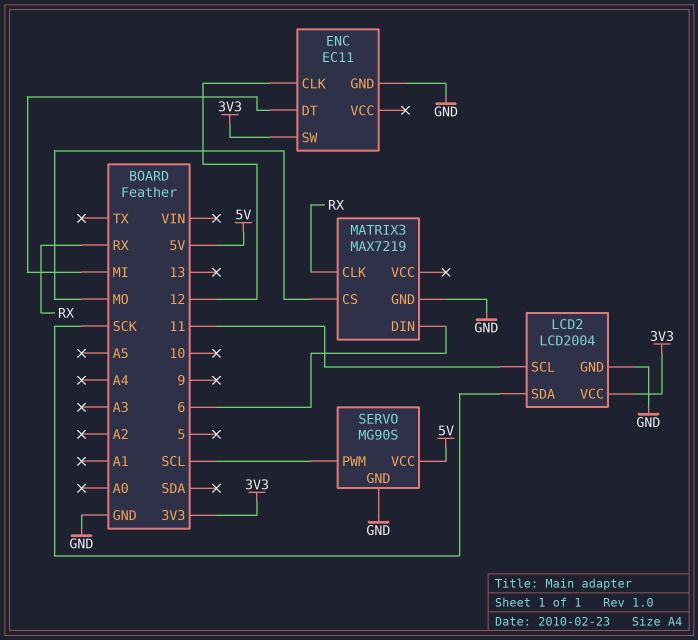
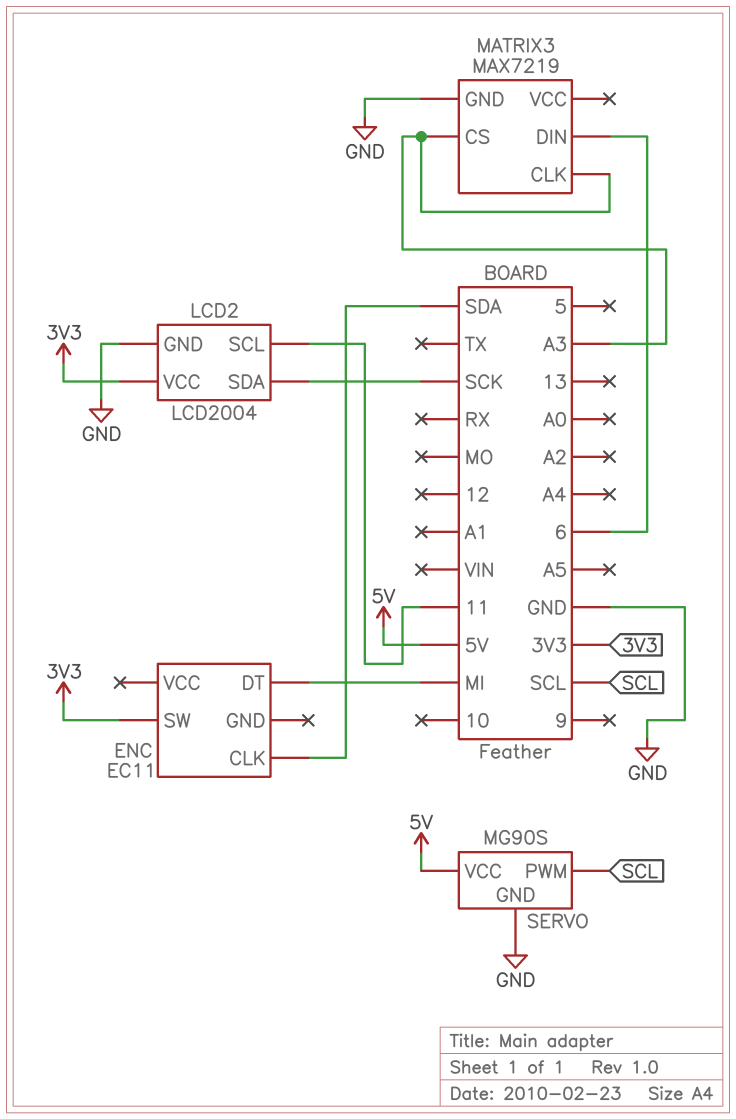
ENC pin CLK: 12 -> SDA
ENC pin GND: GND -> none
MATRIX3 pin CLK: RX -> A3
MATRIX3 pin CS: MO -> A3

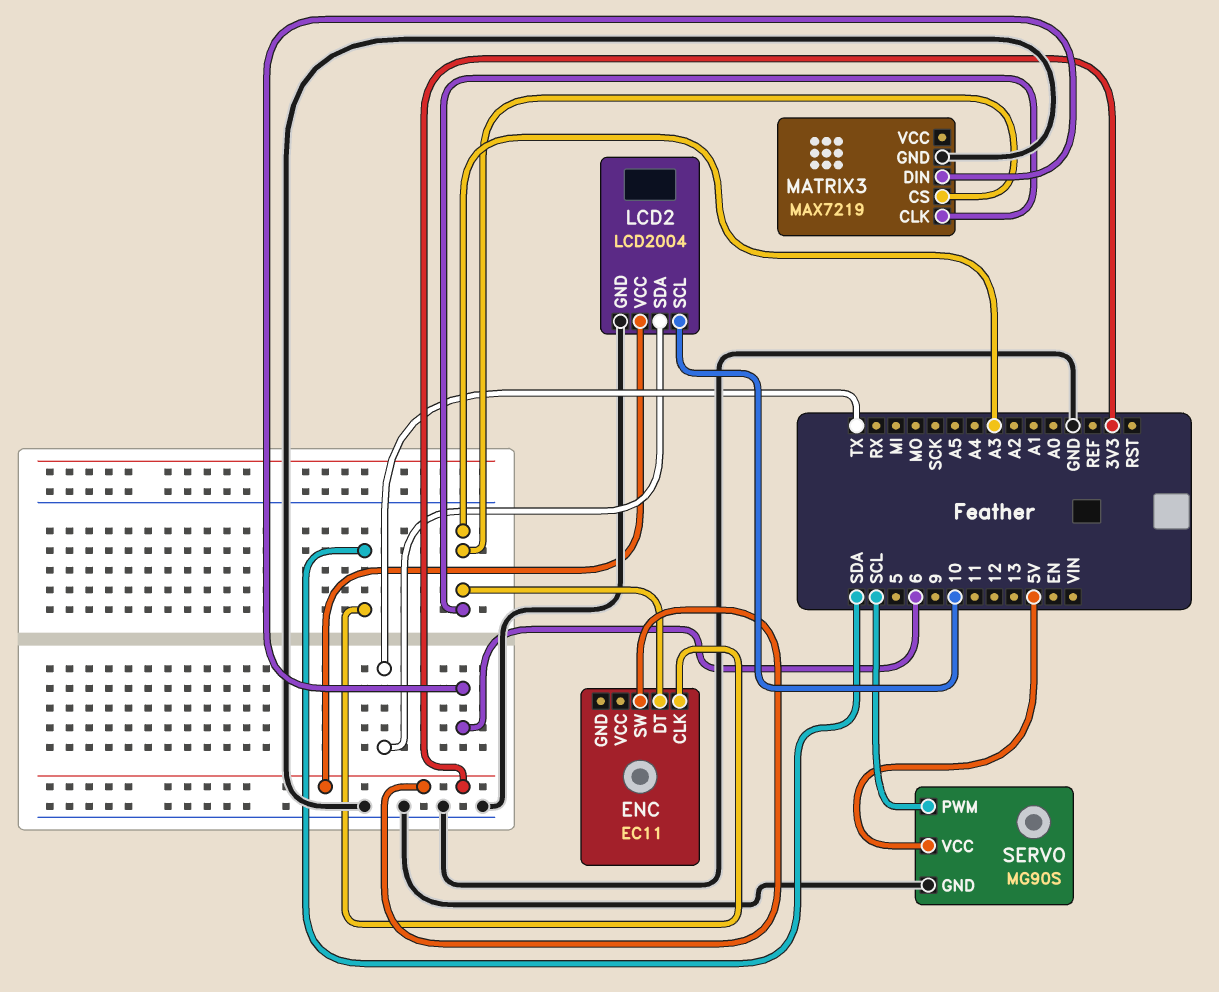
ENC pin DT: MI -> A3
LCD2 pin SCL: 11 -> 10
LCD2 pin SDA: SCK -> TX

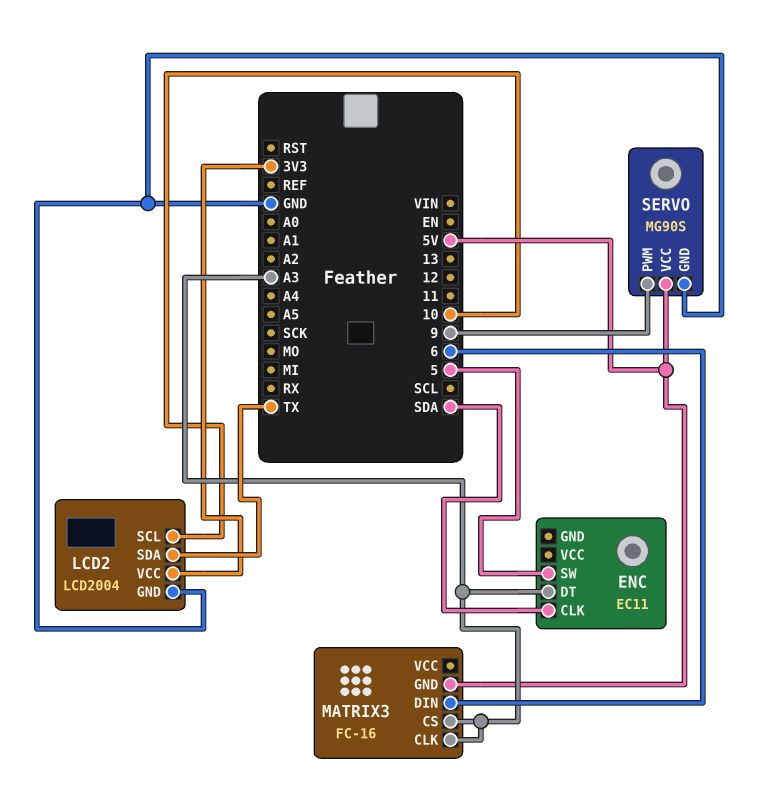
ENC pin SW: 3V3 -> 5
MATRIX3: MAX7219 -> FC-16
MATRIX3 pin GND: GND -> 5V
SERVO pin PWM: SCL -> 9

